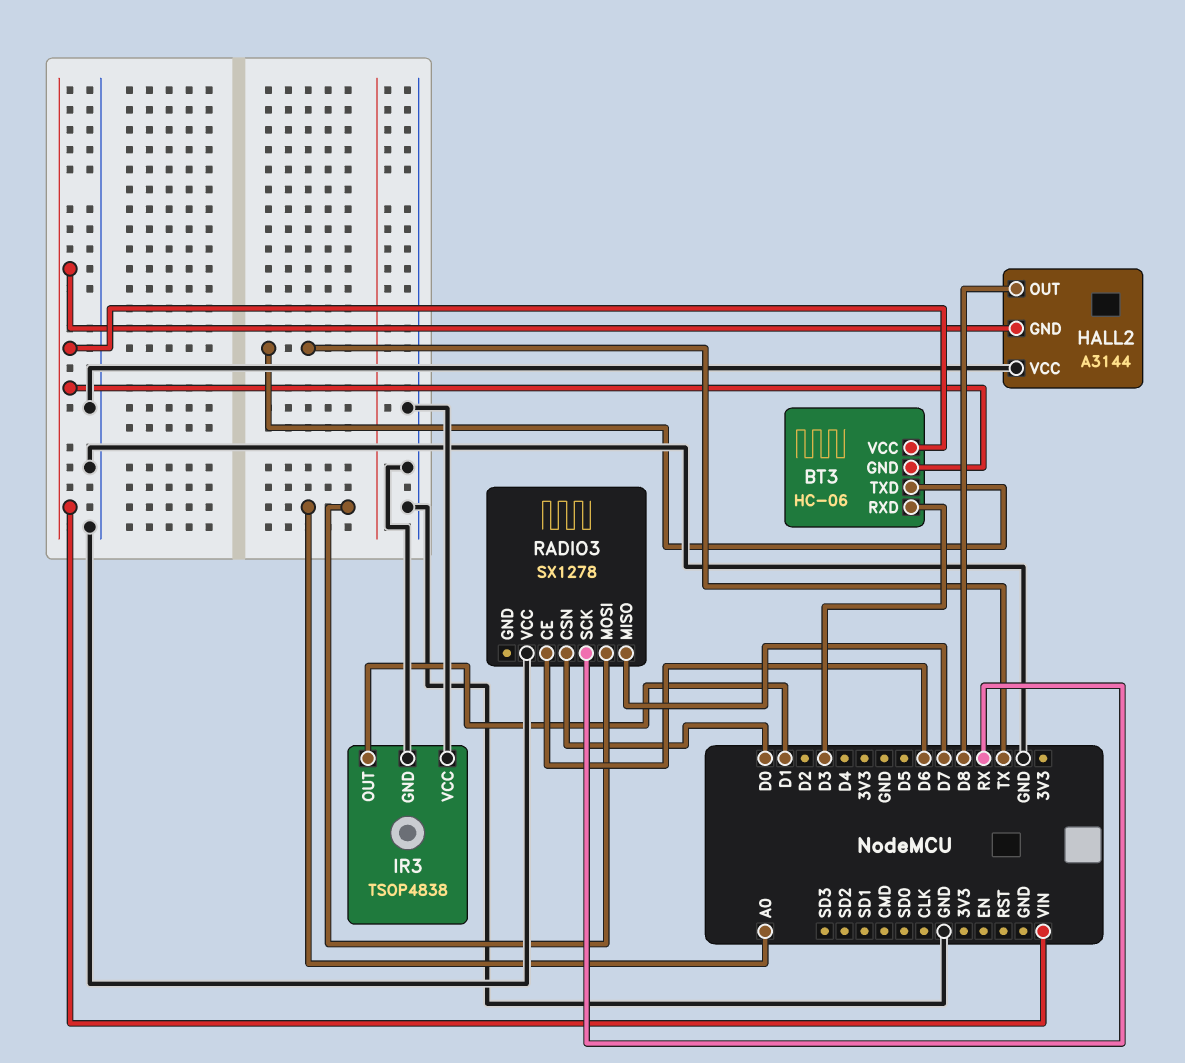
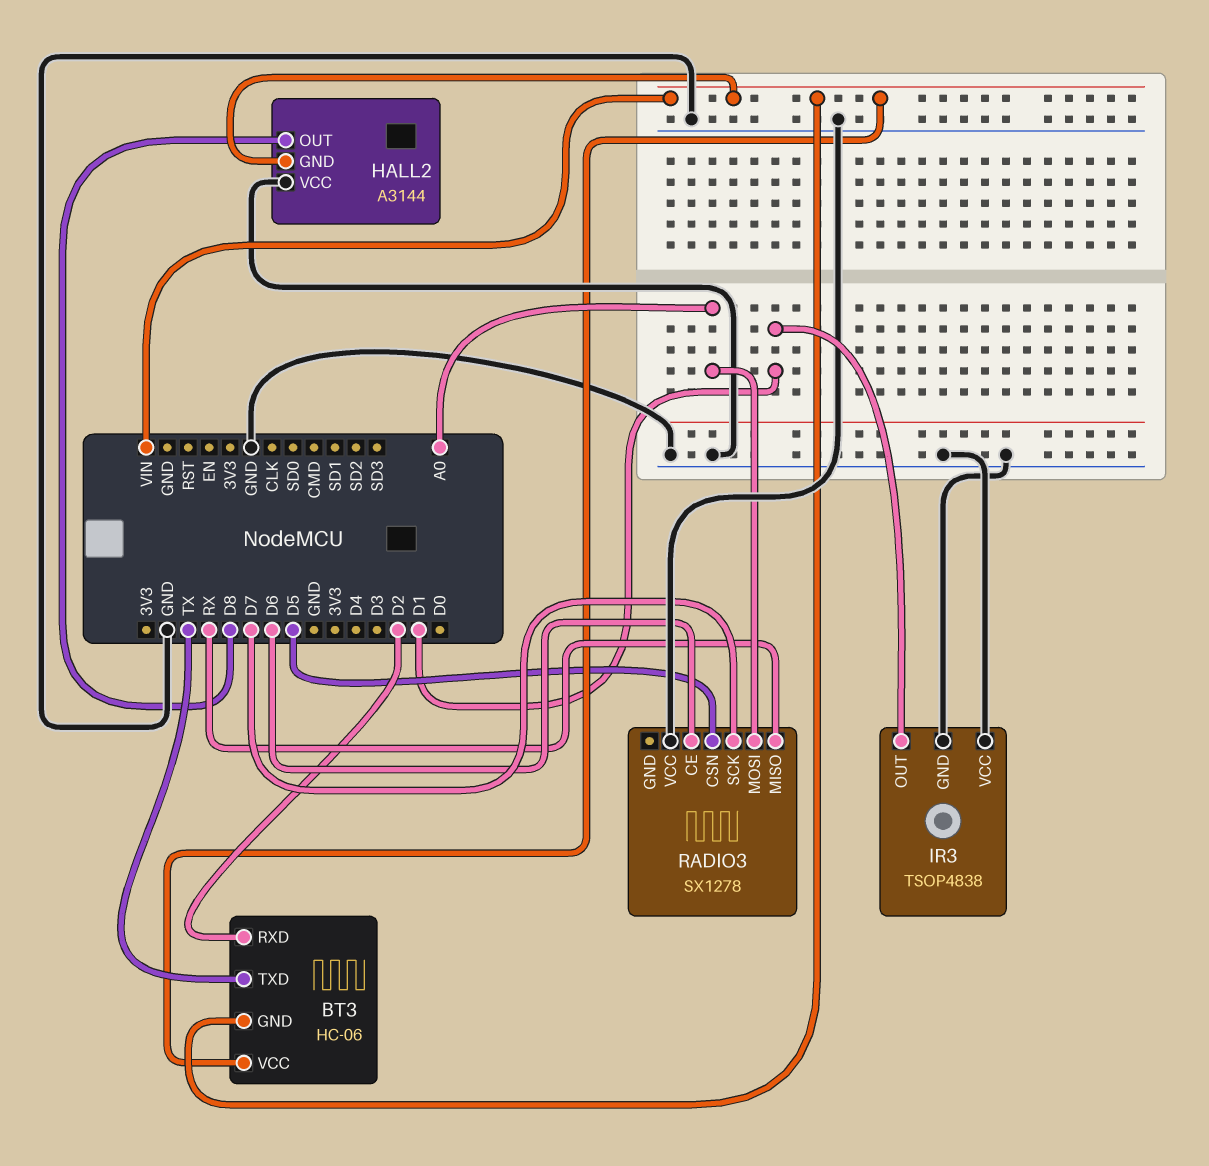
BT3 pin RXD: D3 -> D2
RADIO3 pin CSN: D0 -> D5
RADIO3 pin MISO: D7 -> RX
RADIO3 pin SCK: RX -> D7

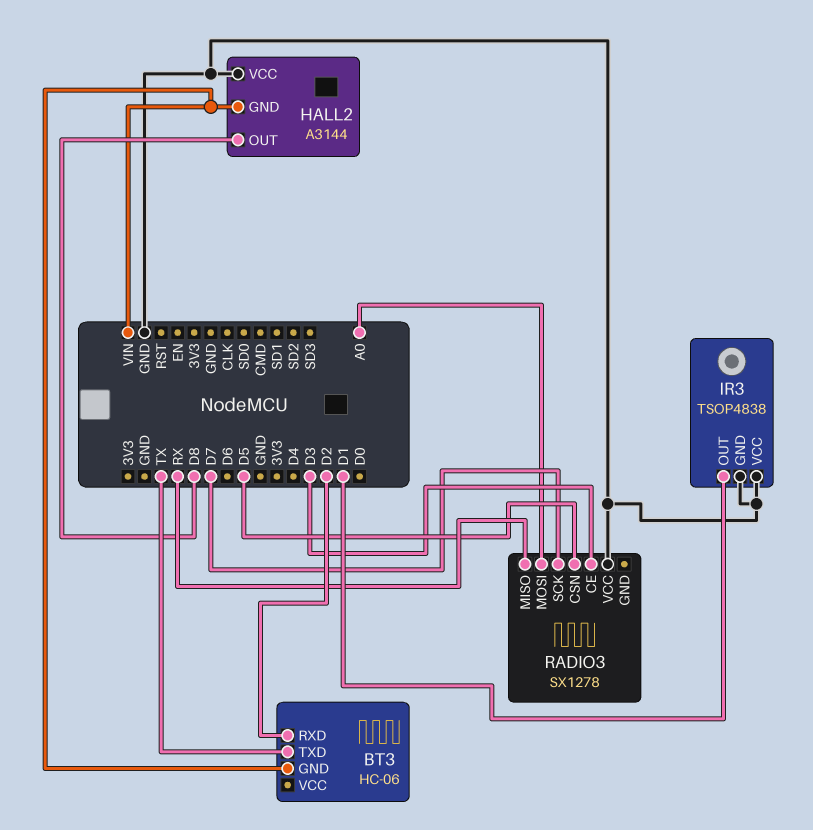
BT3 pin VCC: VIN -> none
RADIO3 pin CE: D6 -> D3

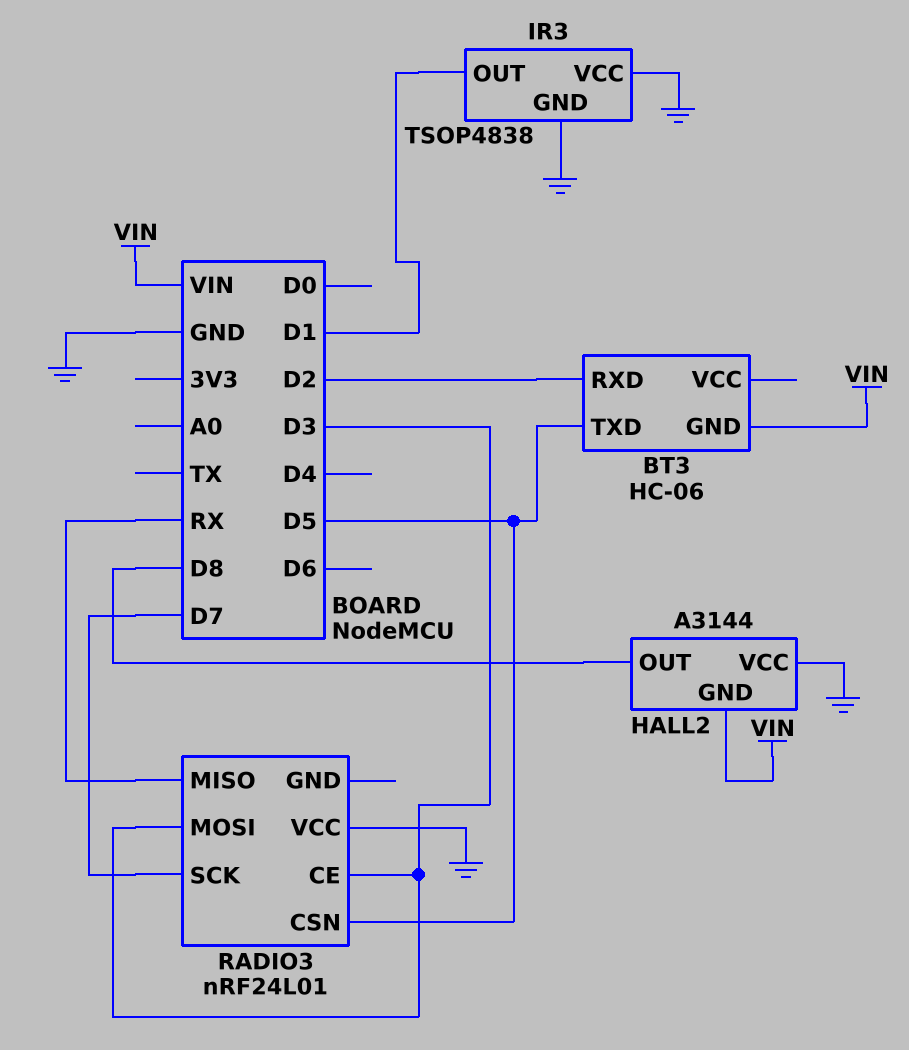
BT3 pin TXD: TX -> D5
RADIO3: SX1278 -> nRF24L01
RADIO3 pin MOSI: A0 -> D3

